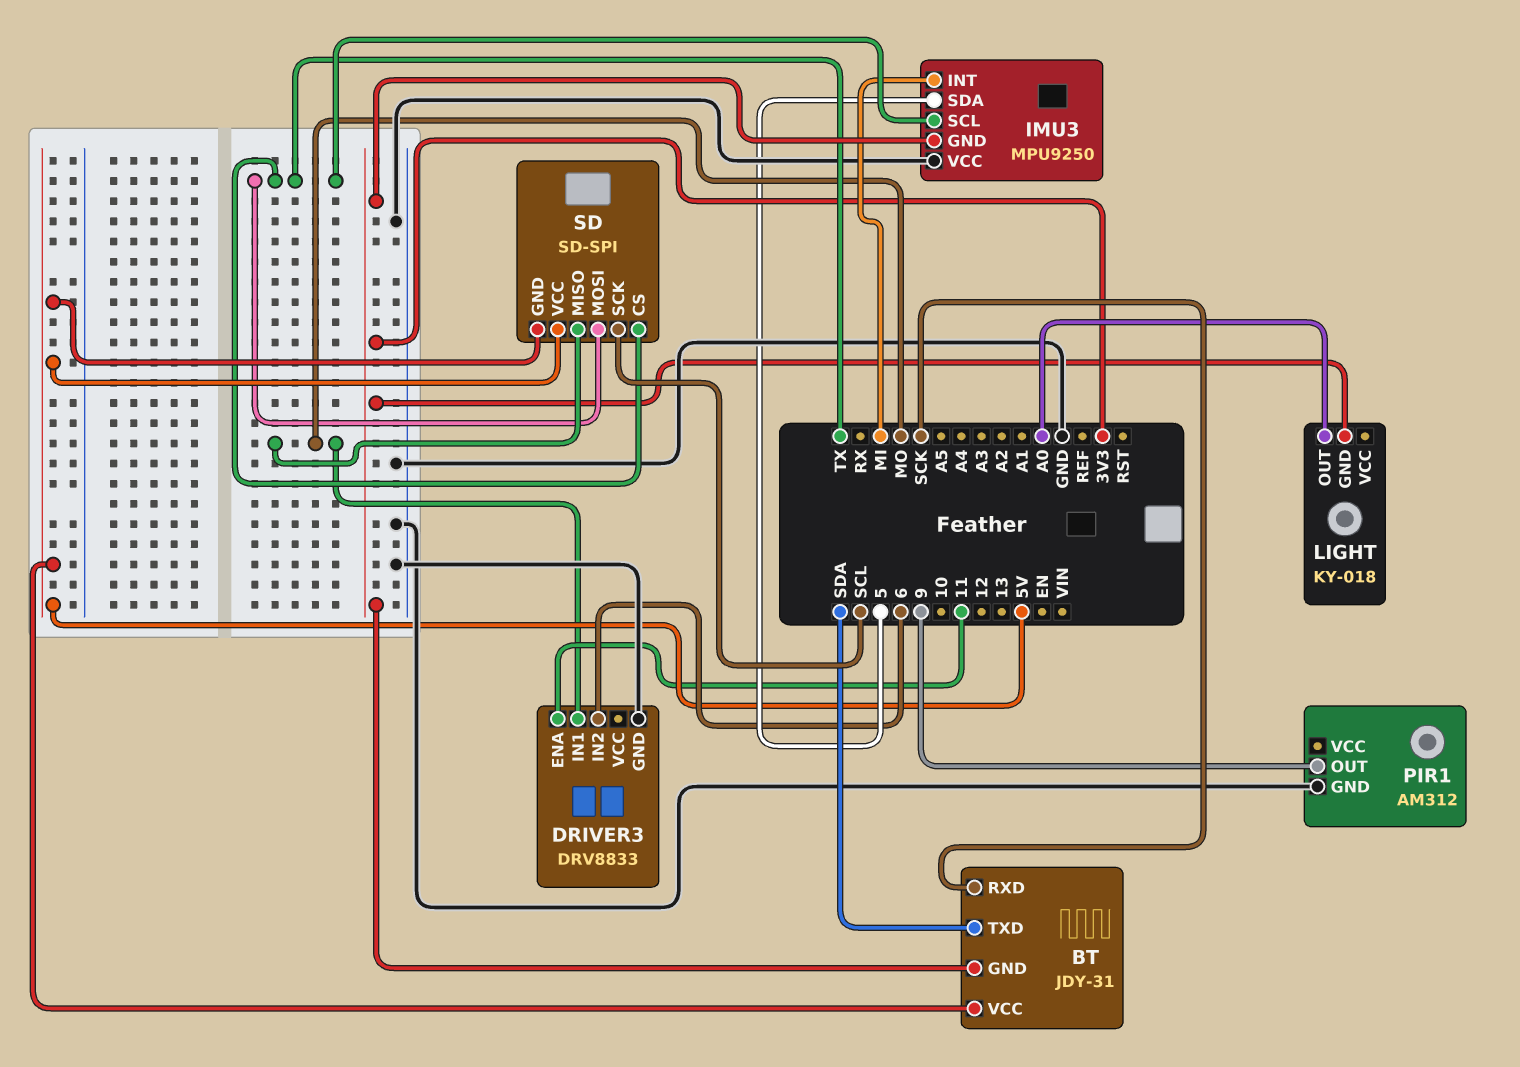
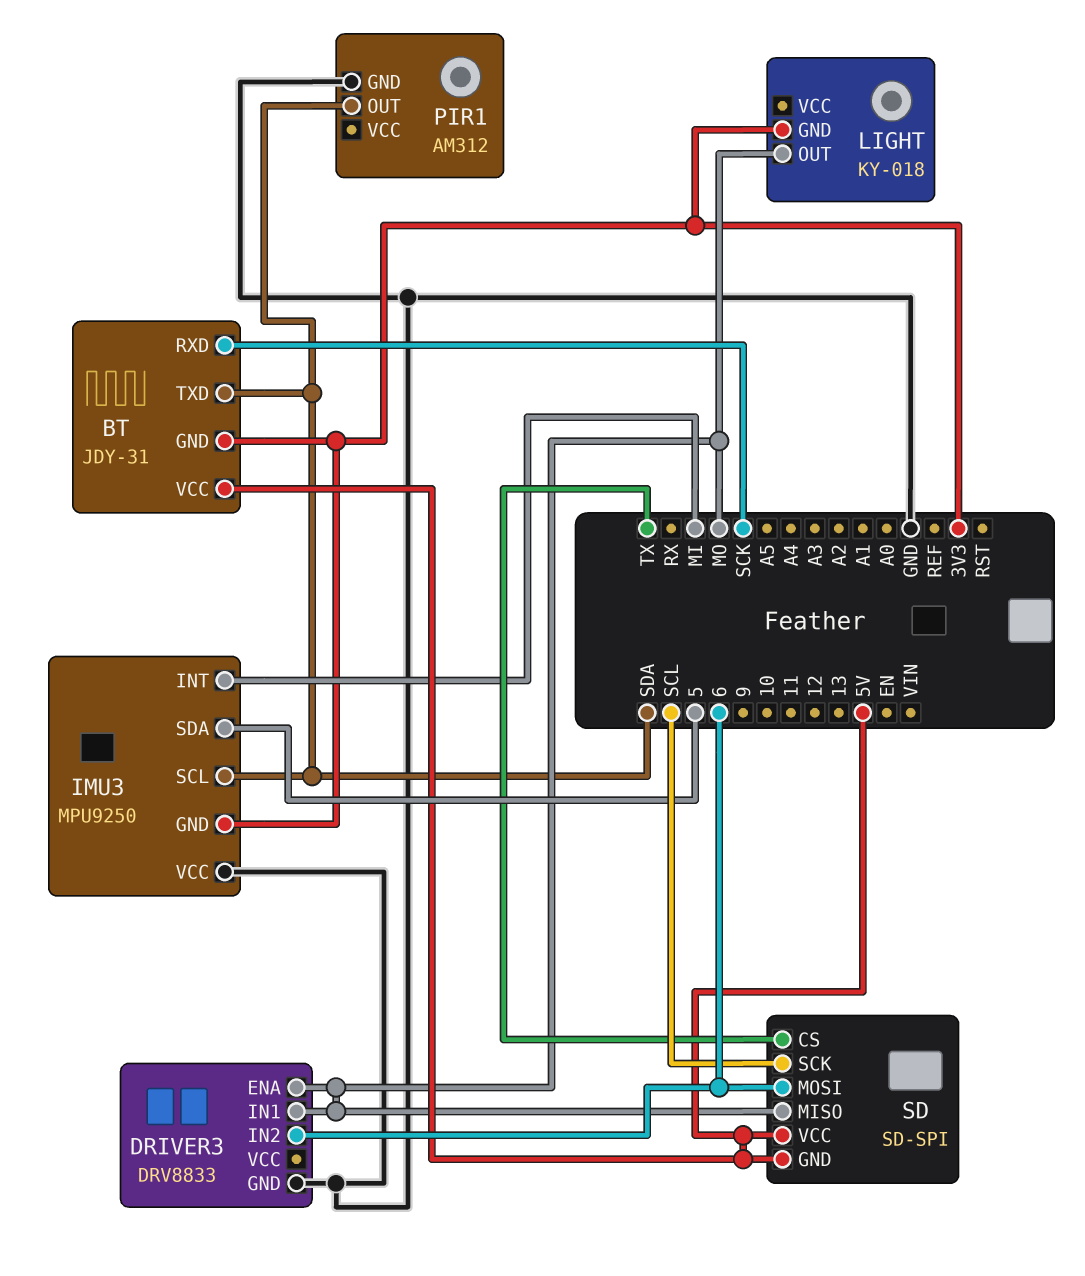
DRIVER3 pin ENA: 11 -> MO
IMU3 pin SCL: TX -> SDA
LIGHT pin OUT: A0 -> MO
PIR1 pin OUT: 9 -> SDA
SD pin MOSI: TX -> 6

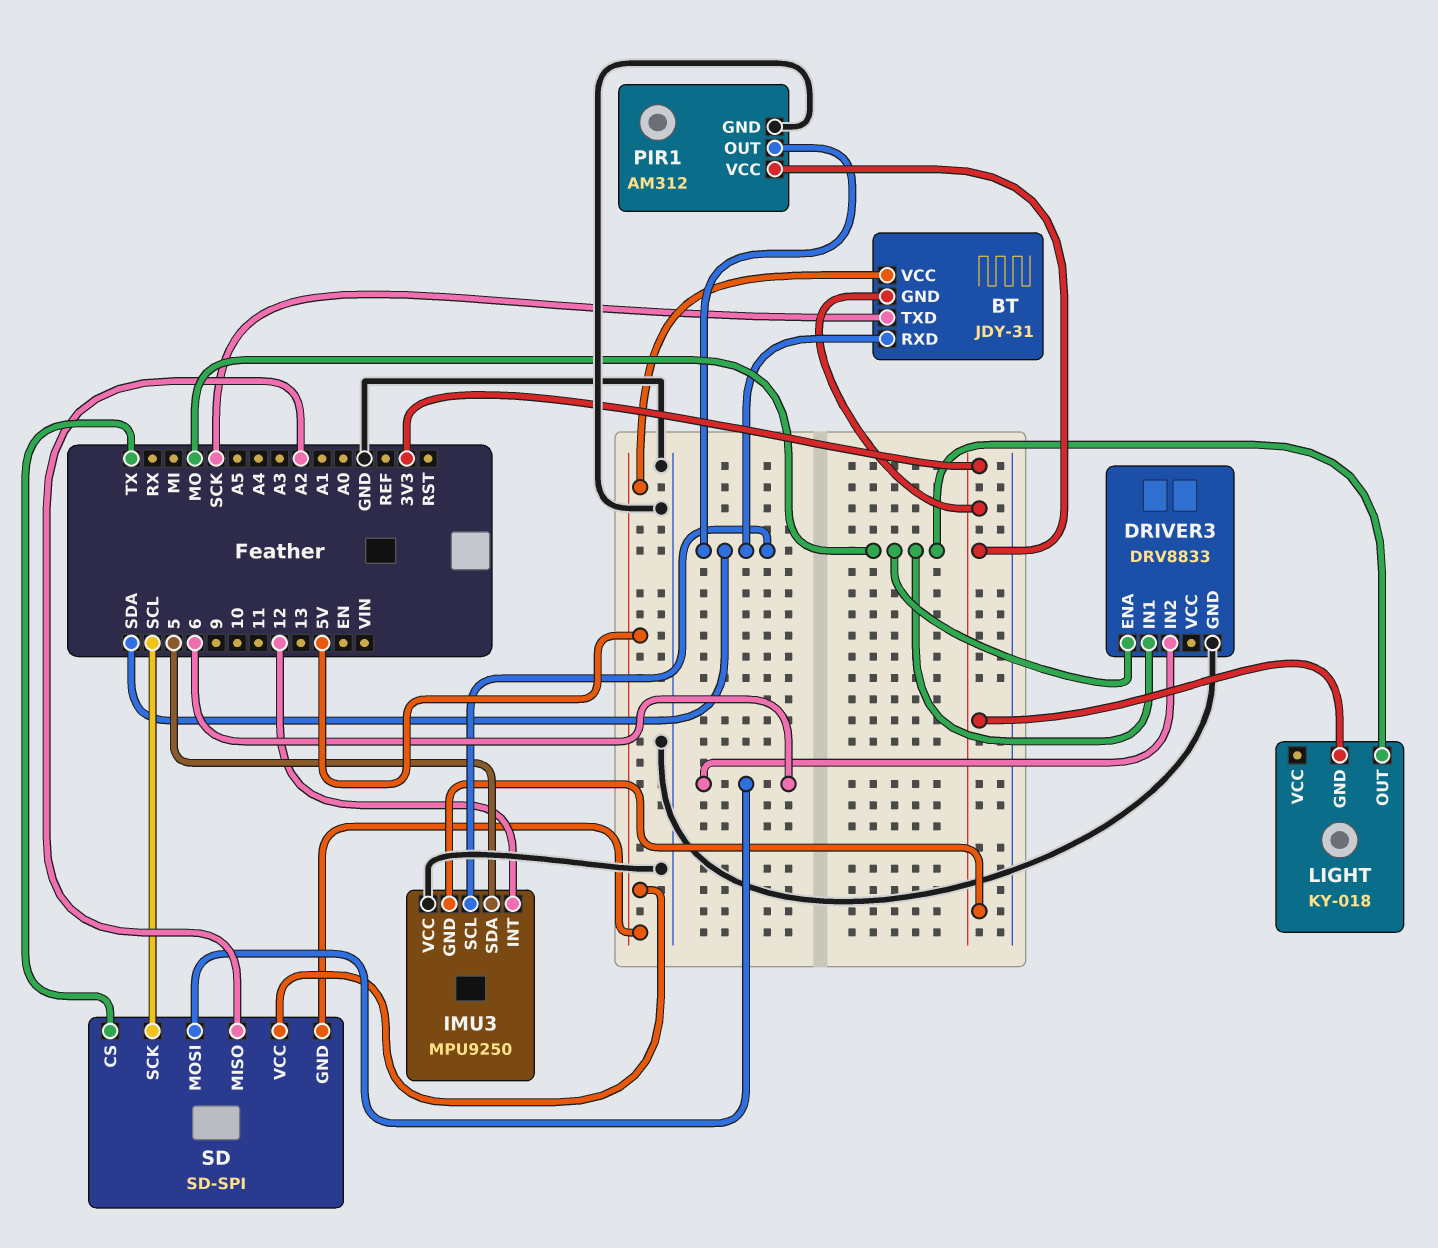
BT pin RXD: SCK -> SDA
BT pin TXD: SDA -> SCK
IMU3 pin INT: MI -> 12
PIR1 pin VCC: none -> 3V3
SD pin MISO: MO -> A2

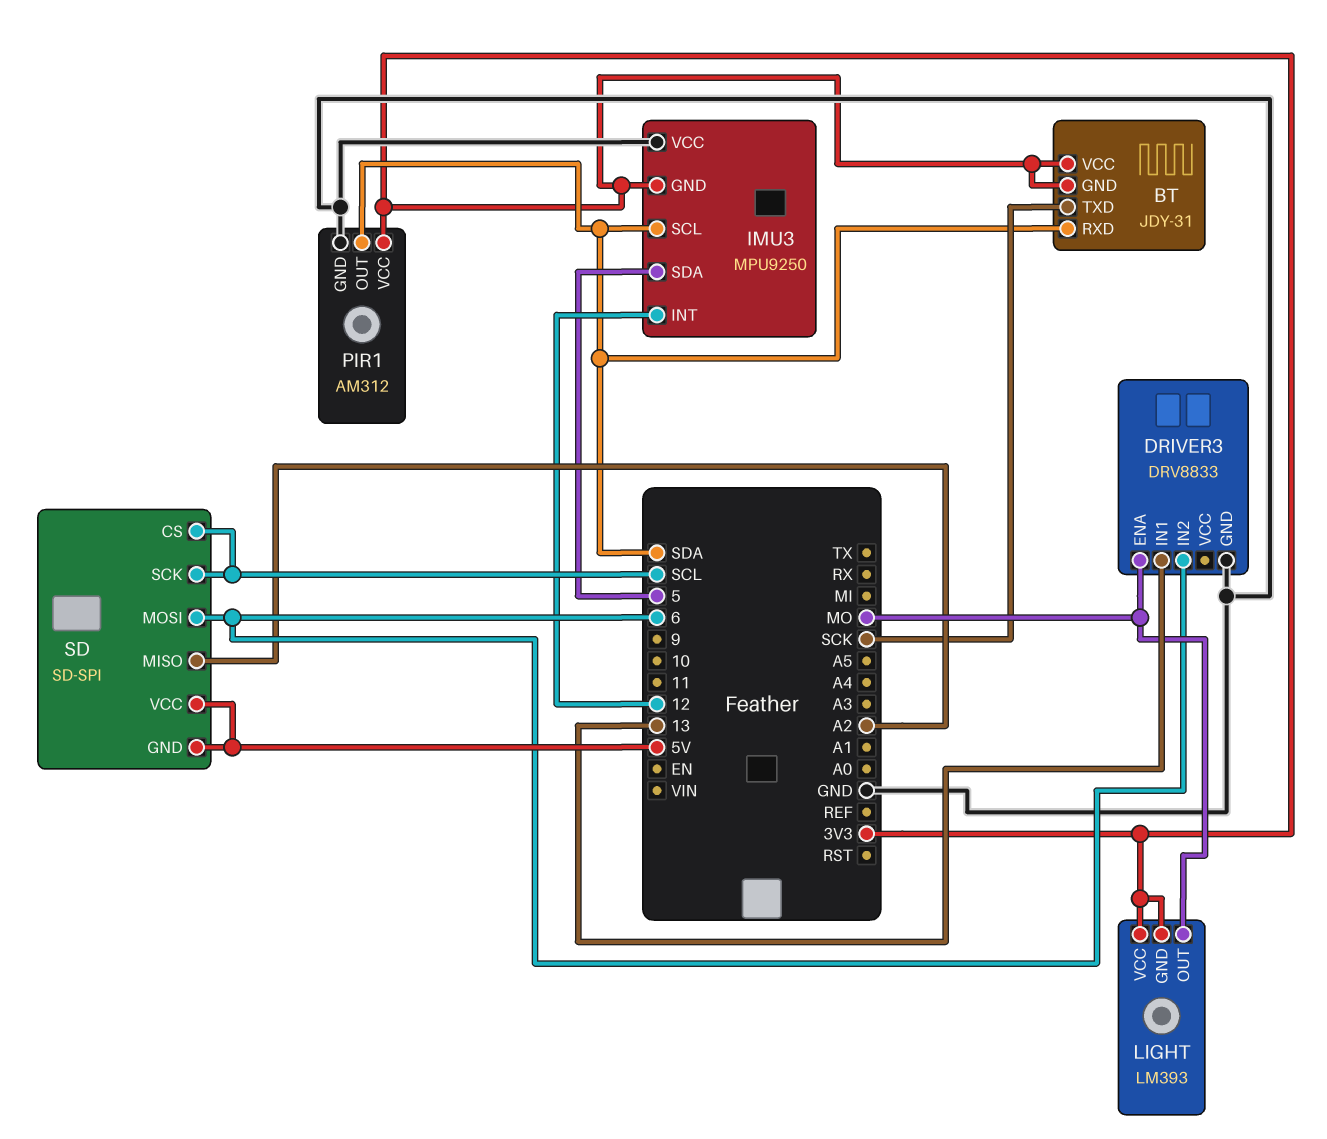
BT pin VCC: 5V -> 3V3
DRIVER3 pin IN1: MO -> 13
LIGHT: KY-018 -> LM393
LIGHT pin VCC: none -> 3V3
SD pin CS: TX -> SCL

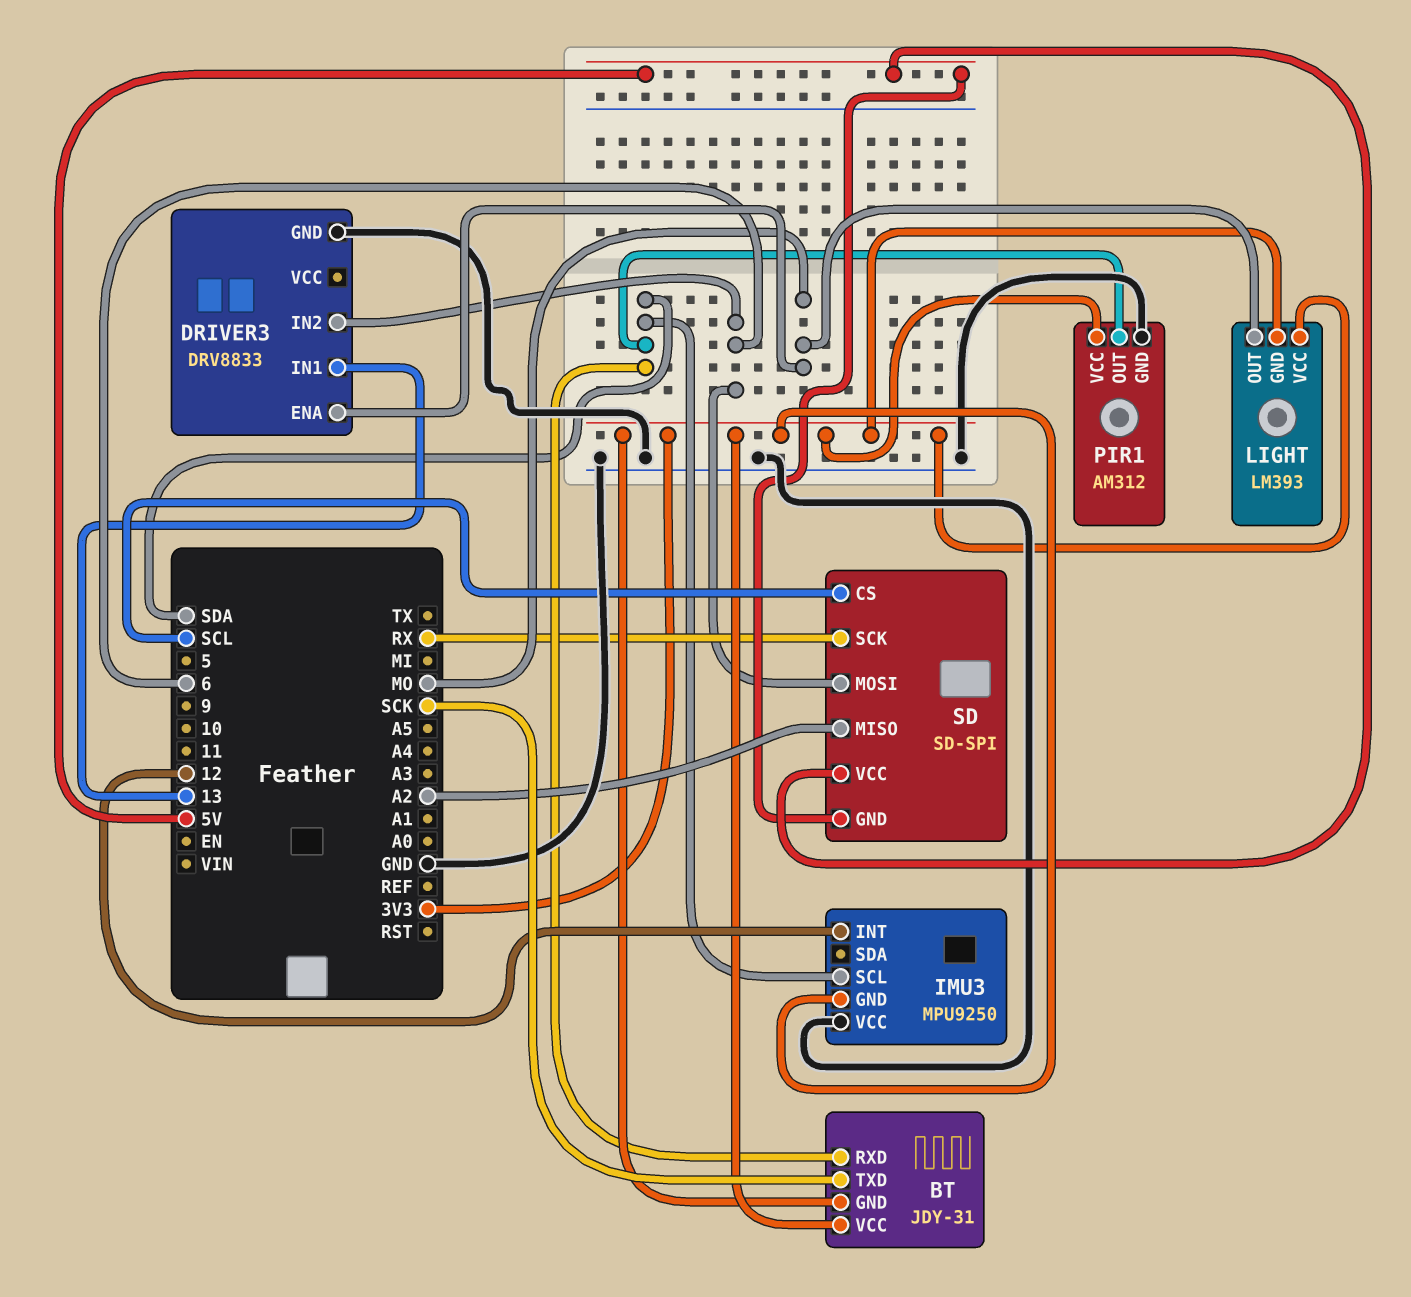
IMU3 pin SDA: 5 -> none
SD pin SCK: SCL -> RX

